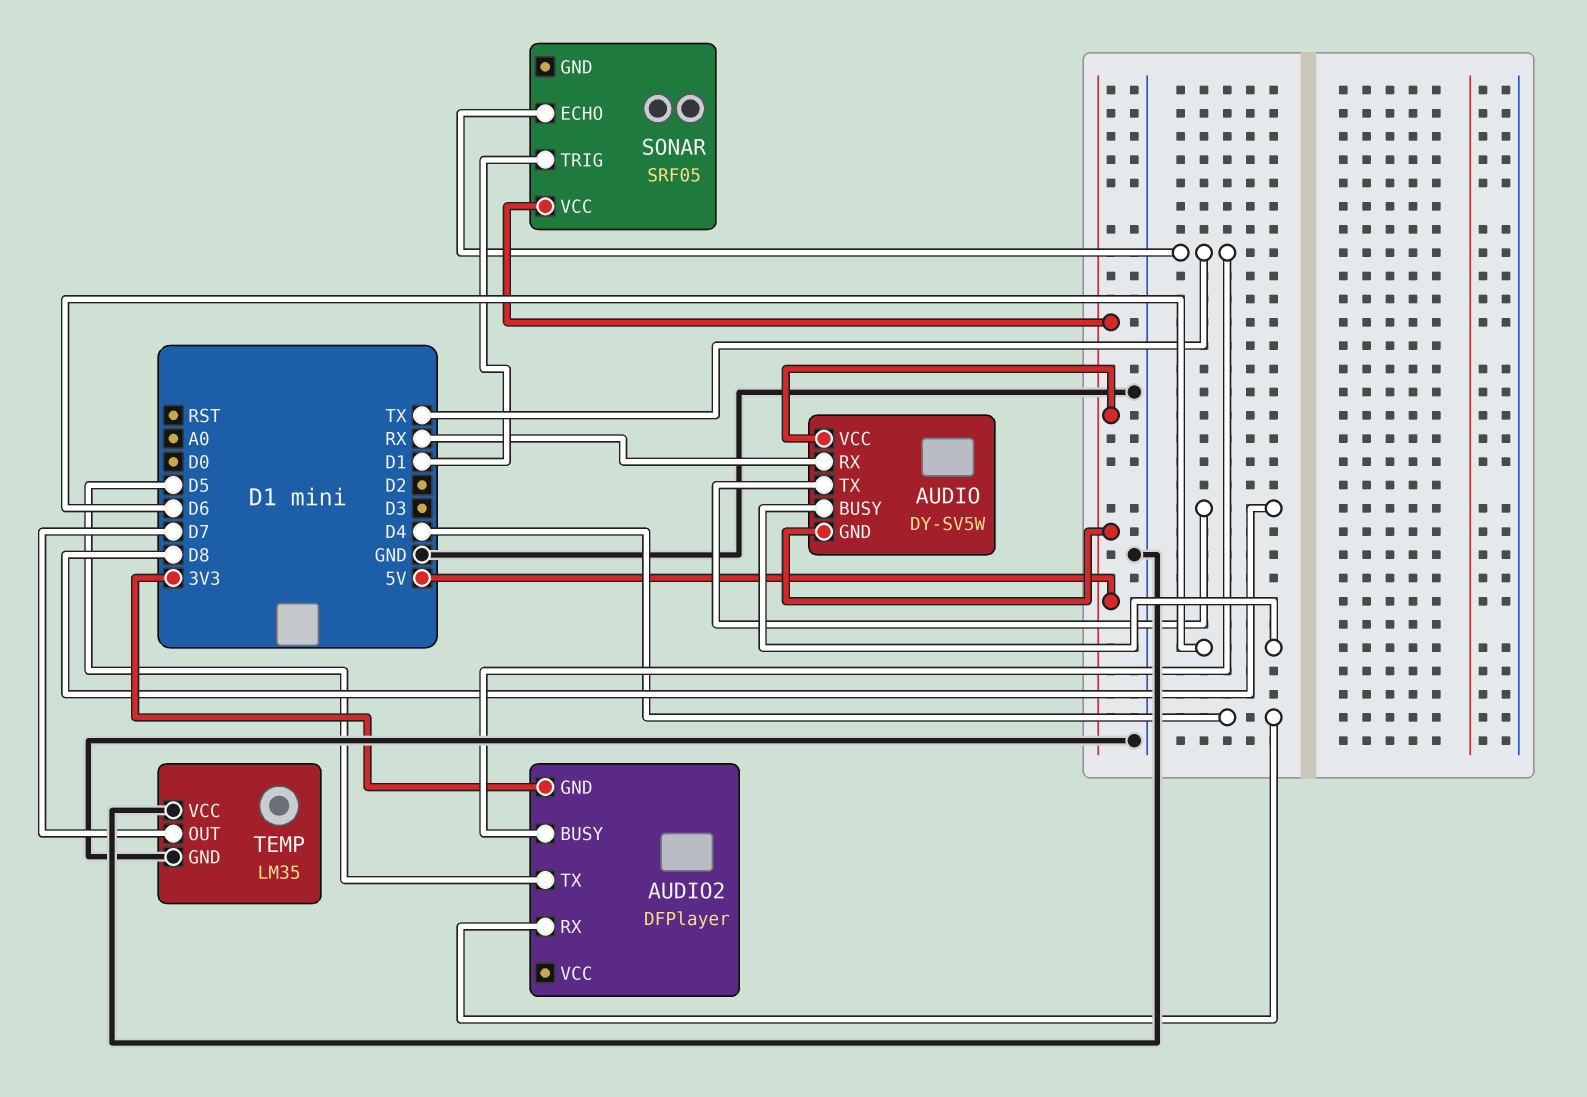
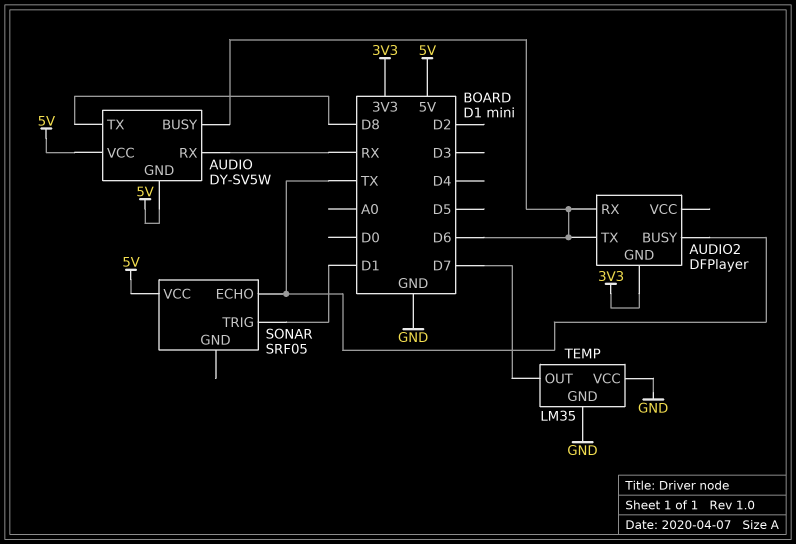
AUDIO2 pin RX: D4 -> D6
AUDIO2 pin TX: D5 -> D6

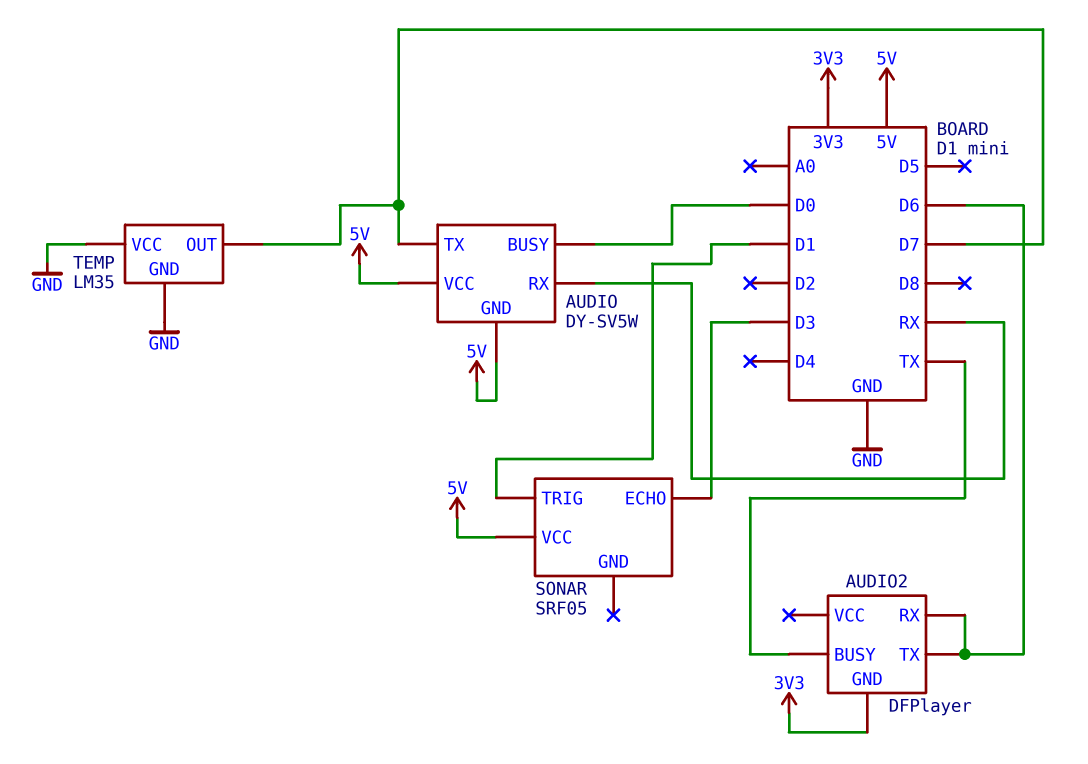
AUDIO pin BUSY: D6 -> D0
AUDIO pin TX: D8 -> D7
SONAR pin ECHO: TX -> D3

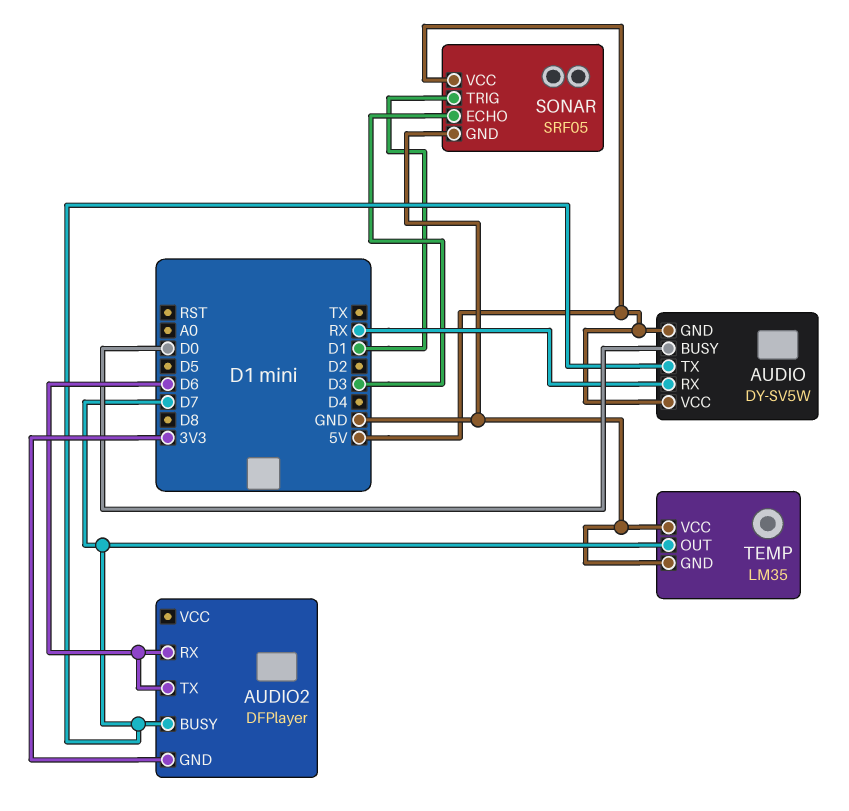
AUDIO2 pin BUSY: TX -> D7
SONAR pin GND: none -> GND

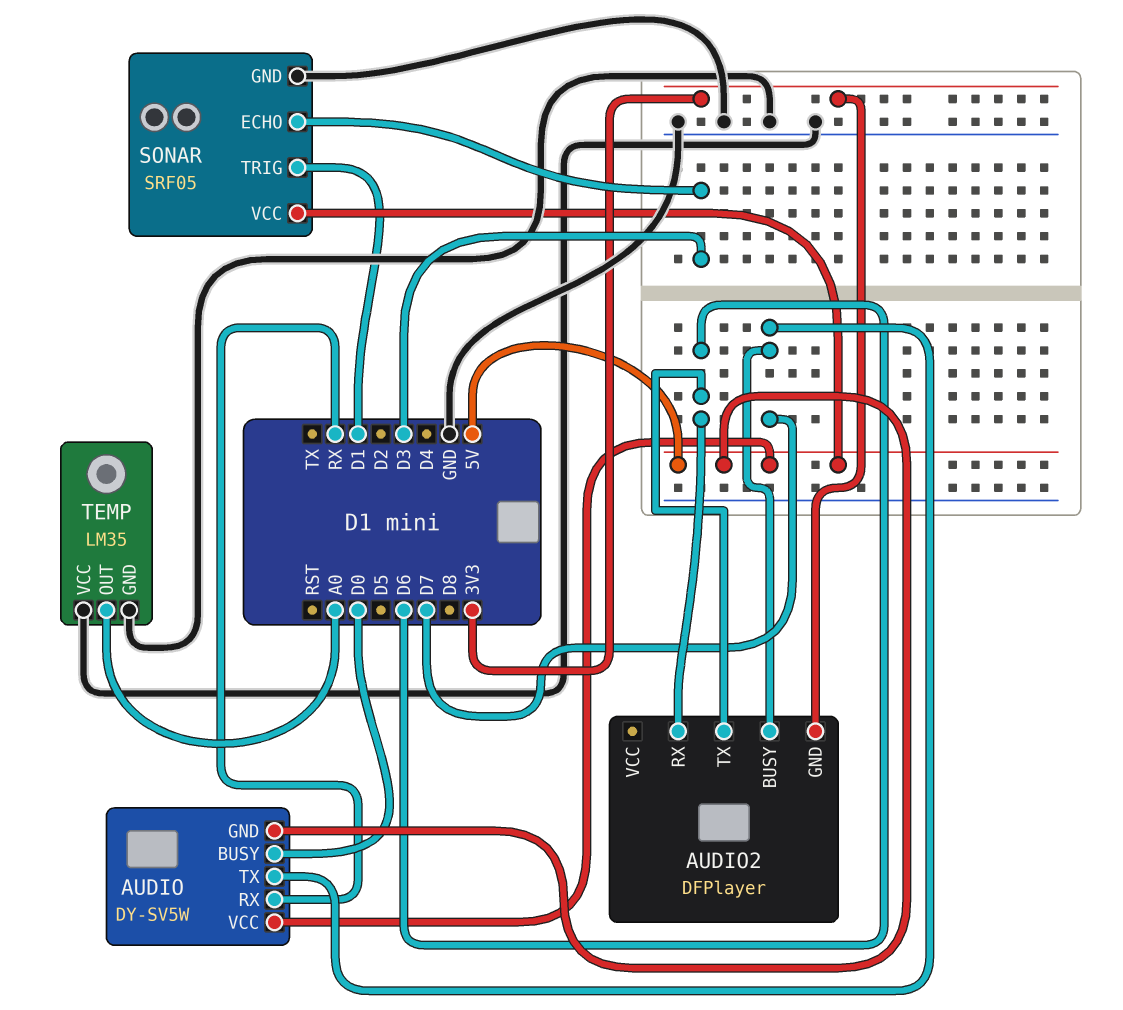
TEMP pin OUT: D7 -> A0

